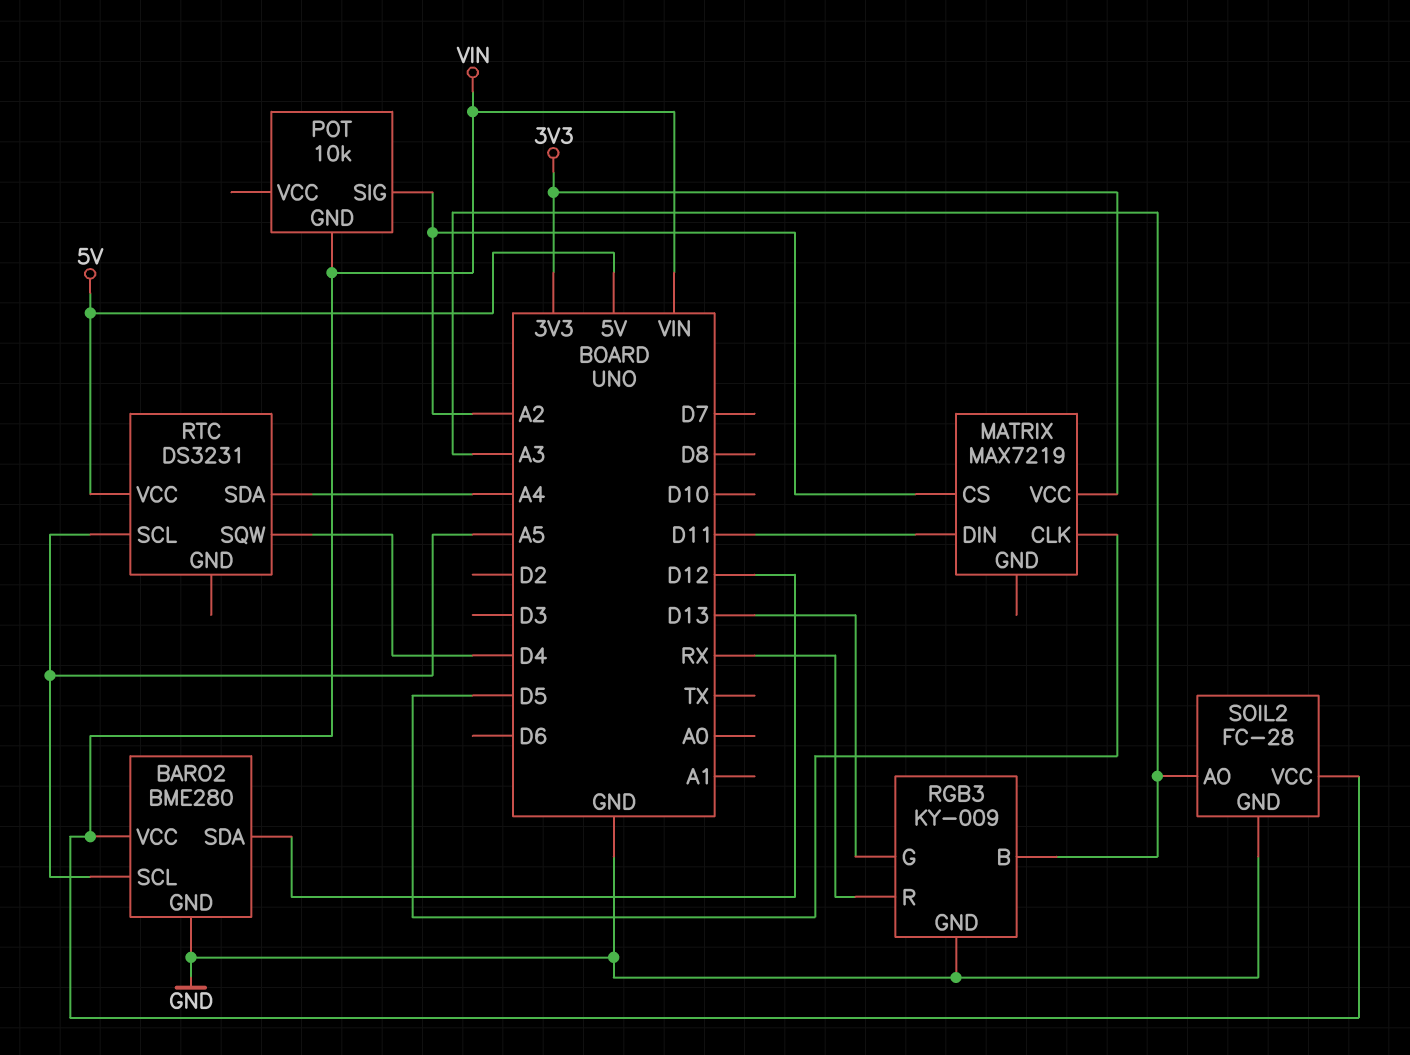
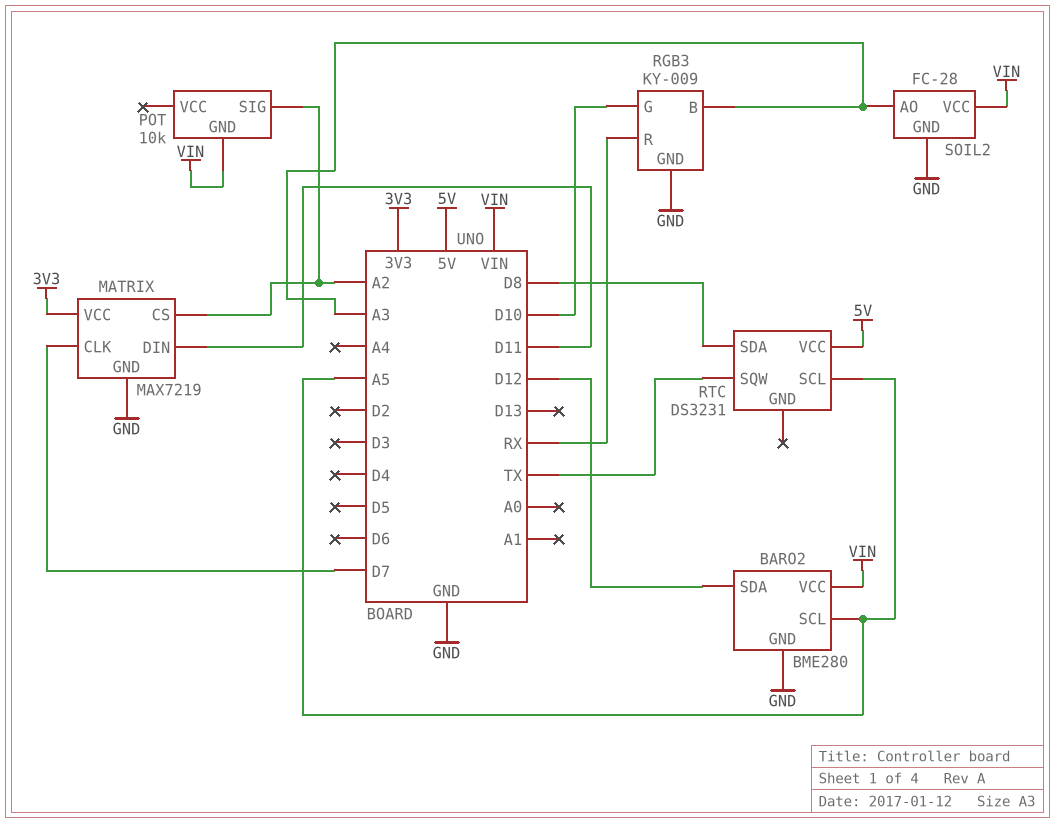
MATRIX pin CLK: D5 -> D7
MATRIX pin GND: none -> GND
RGB3 pin G: D13 -> D10
RTC pin SDA: A4 -> D8
RTC pin SQW: D4 -> TX

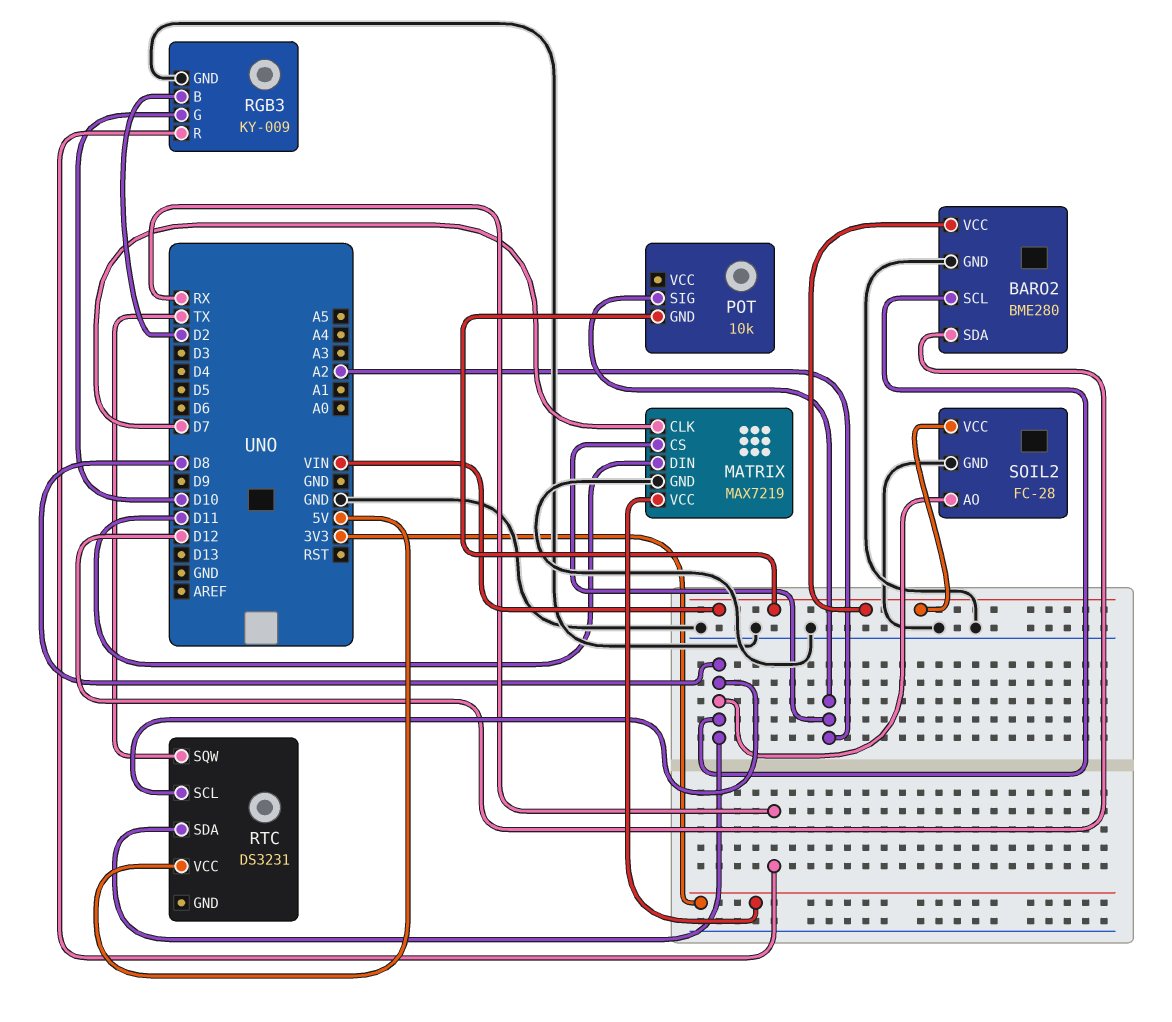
BARO2 pin SCL: A5 -> D8
RGB3 pin B: A3 -> D2
RTC pin SCL: A5 -> D8
SOIL2 pin AO: A3 -> D8

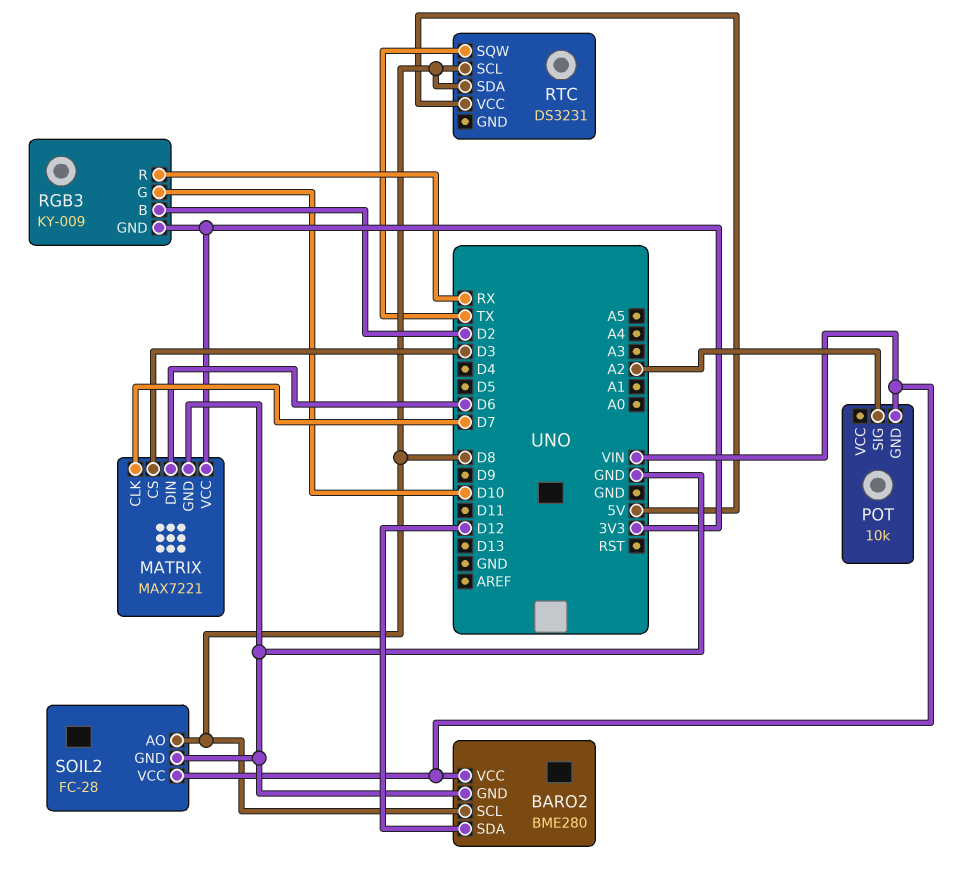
MATRIX: MAX7219 -> MAX7221
MATRIX pin CS: A2 -> D3
MATRIX pin DIN: D11 -> D6
RGB3 pin GND: GND -> 3V3

